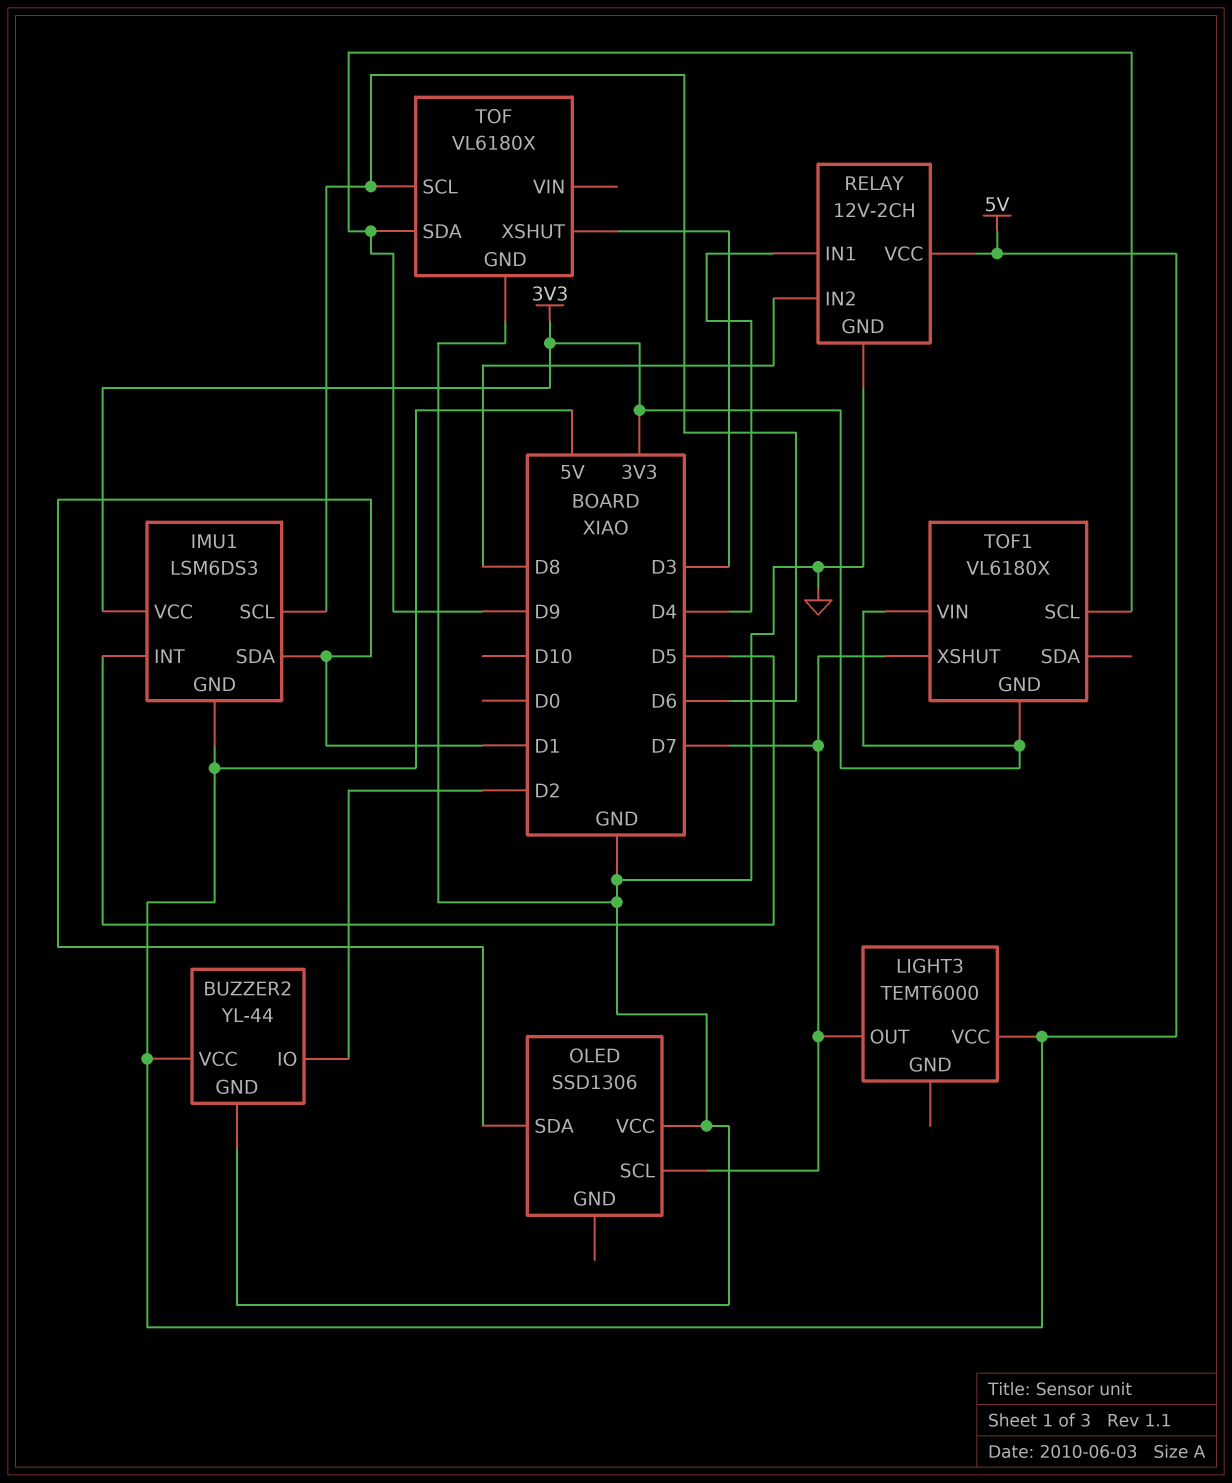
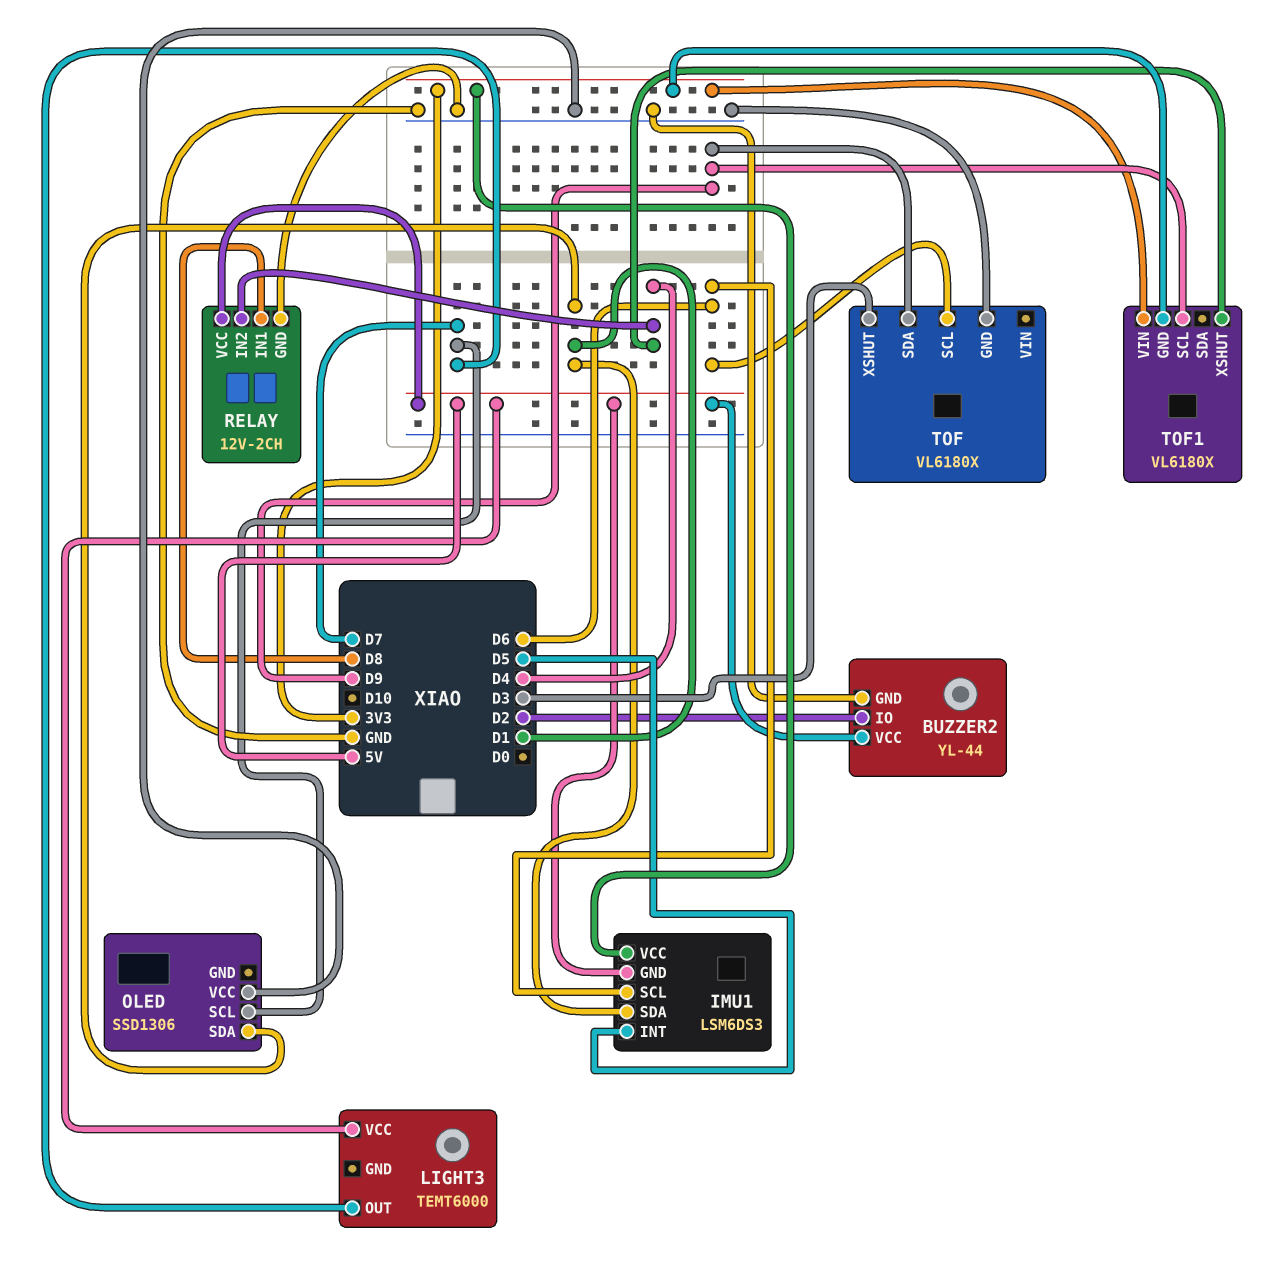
RELAY pin IN1: D4 -> D8
RELAY pin IN2: D8 -> D4
TOF1 pin XSHUT: D7 -> D4

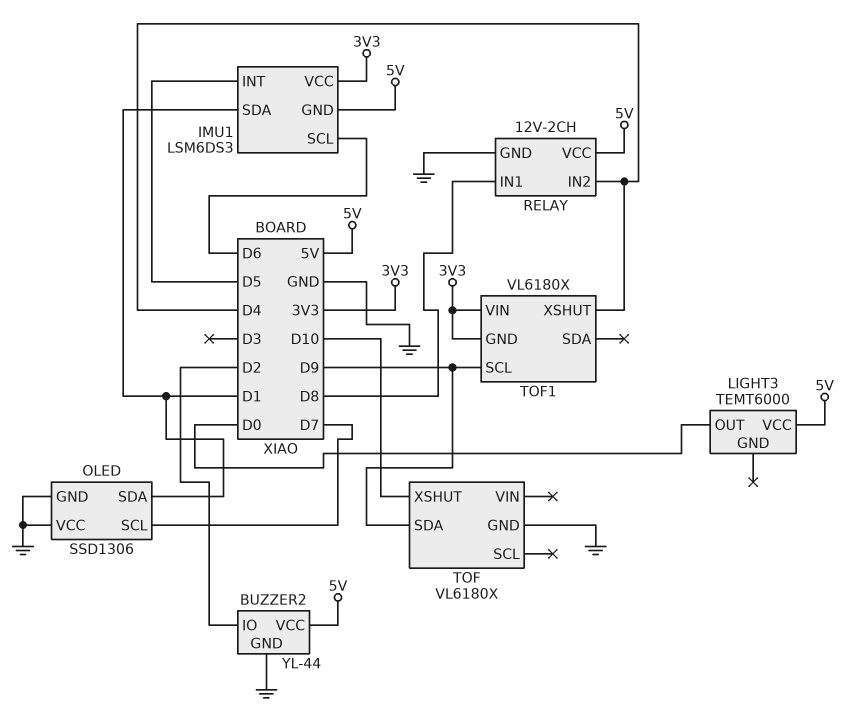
LIGHT3 pin OUT: D7 -> D0
OLED pin GND: none -> GND
TOF pin SCL: D6 -> none
TOF pin XSHUT: D3 -> D10

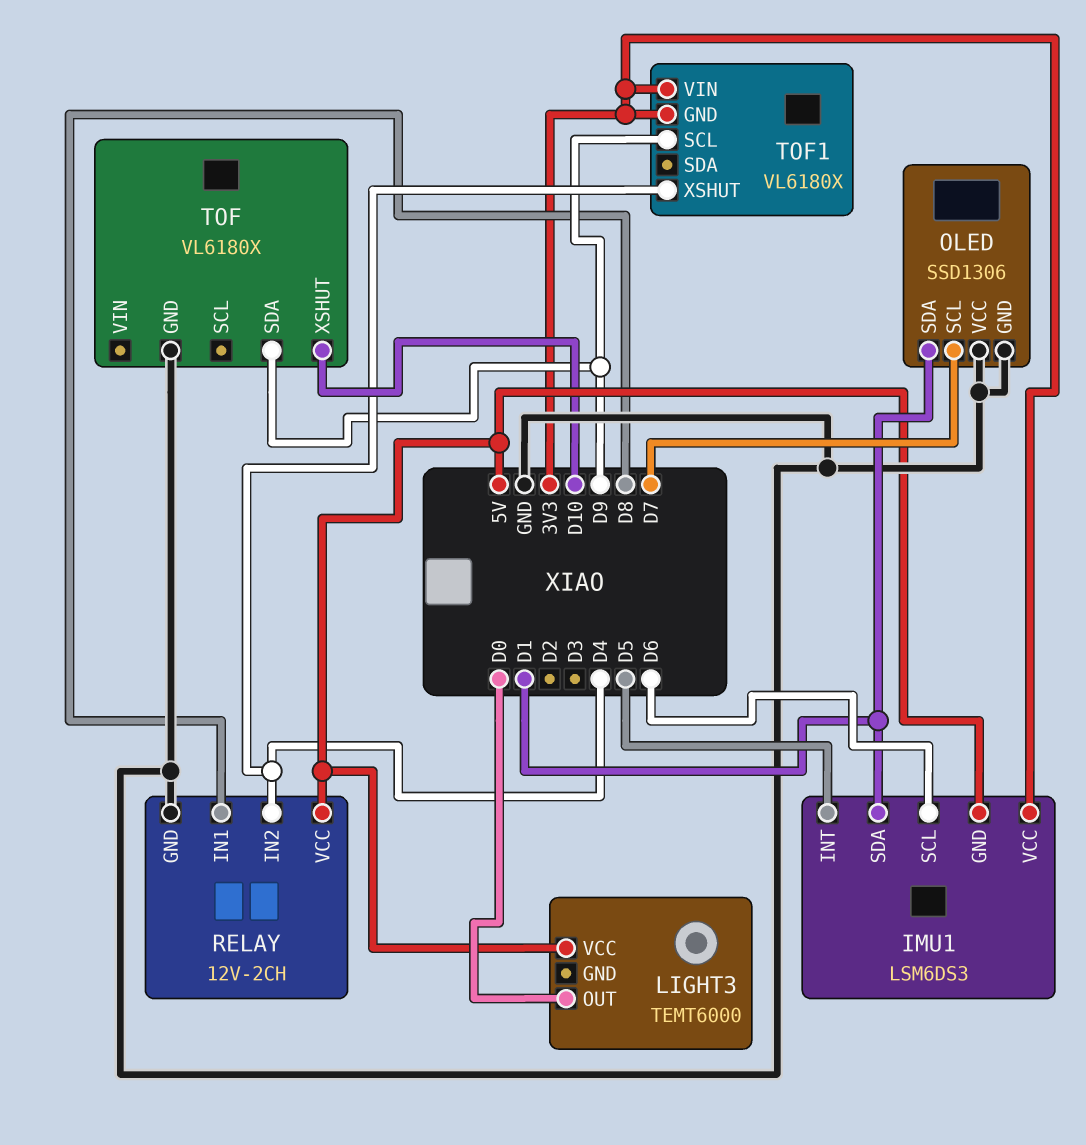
BUZZER2: YL-44 -> none
BUZZER2 pin GND: GND -> none
BUZZER2 pin IO: D2 -> none
BUZZER2 pin VCC: 5V -> none

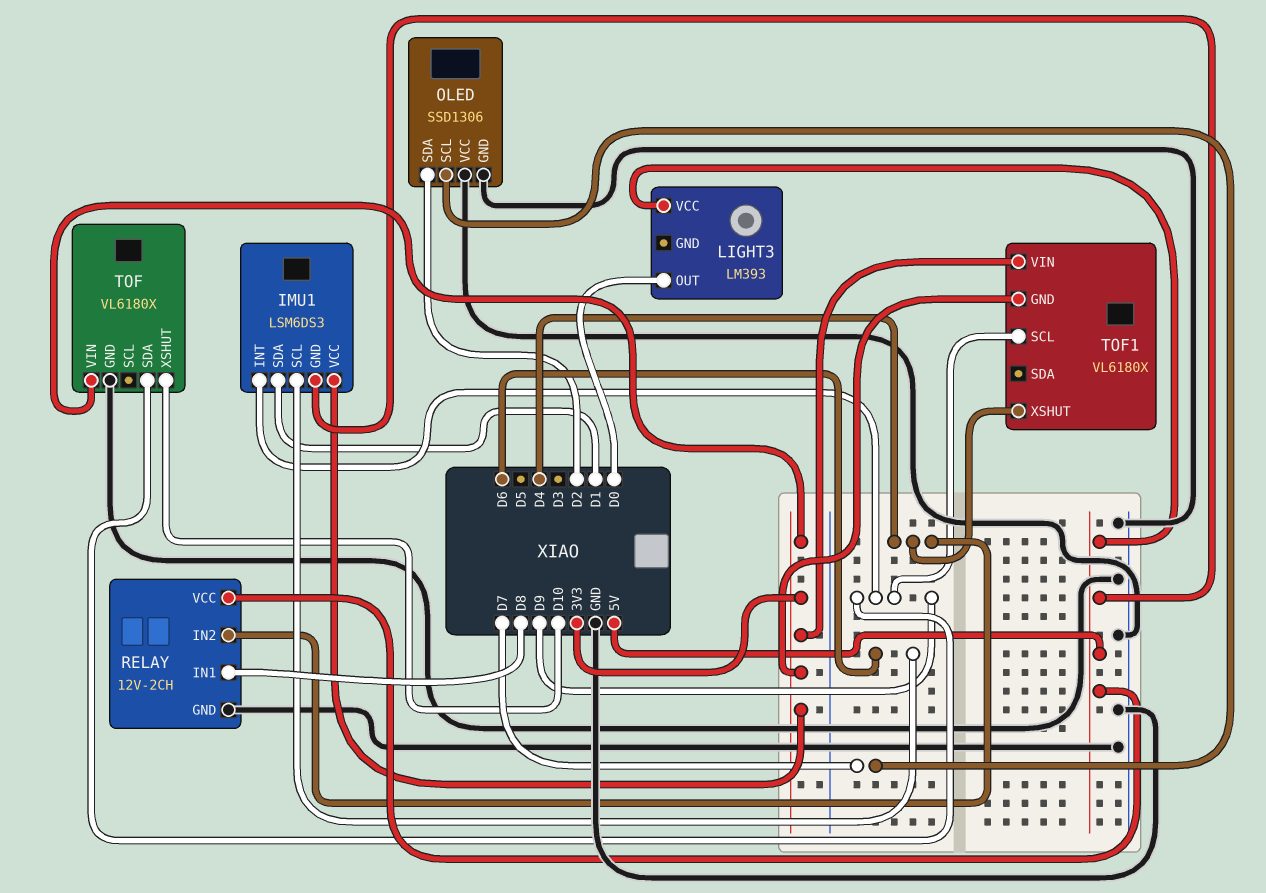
IMU1 pin INT: D5 -> D9
LIGHT3: TEMT6000 -> LM393
OLED pin SDA: D1 -> D2
TOF pin VIN: none -> 3V3

